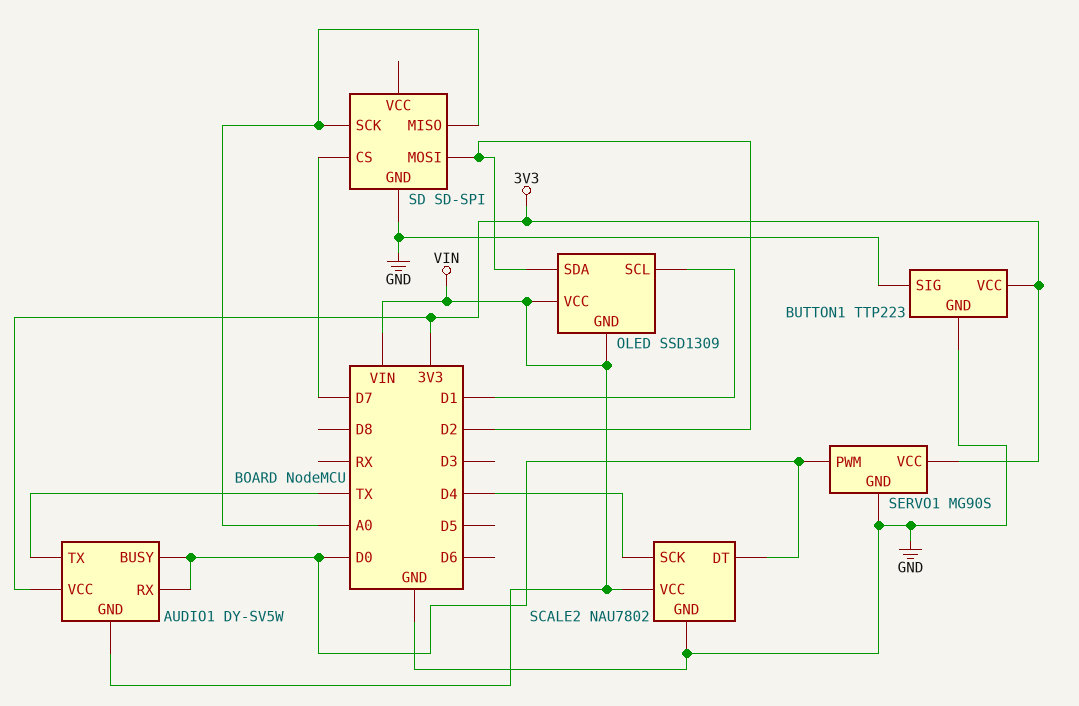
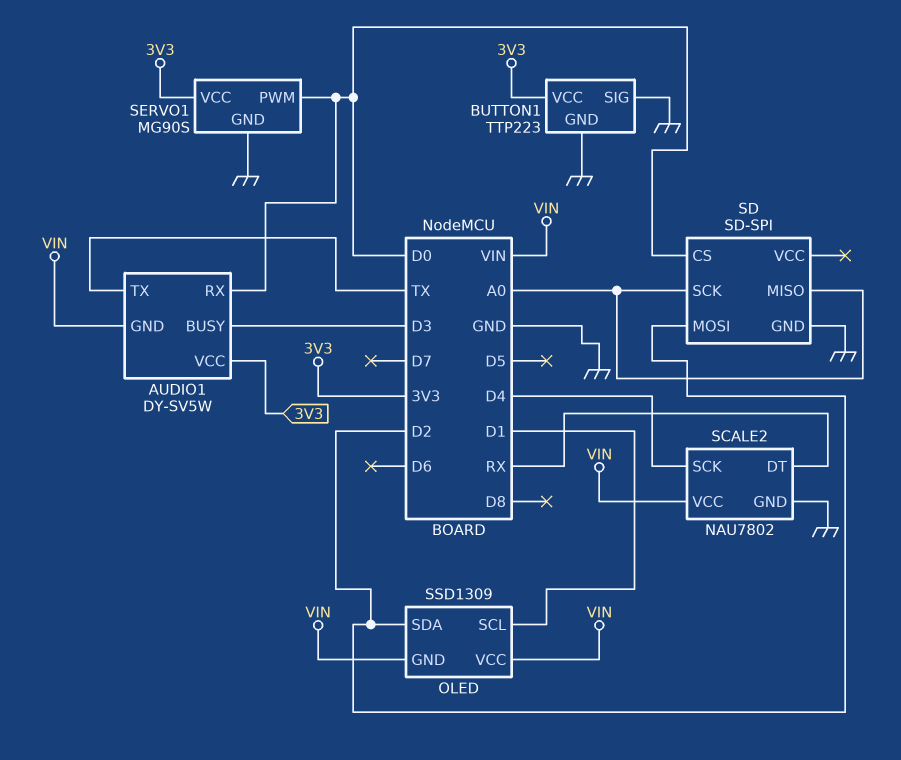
AUDIO1 pin BUSY: D0 -> D3
SCALE2 pin DT: D0 -> RX
SD pin CS: D7 -> D0

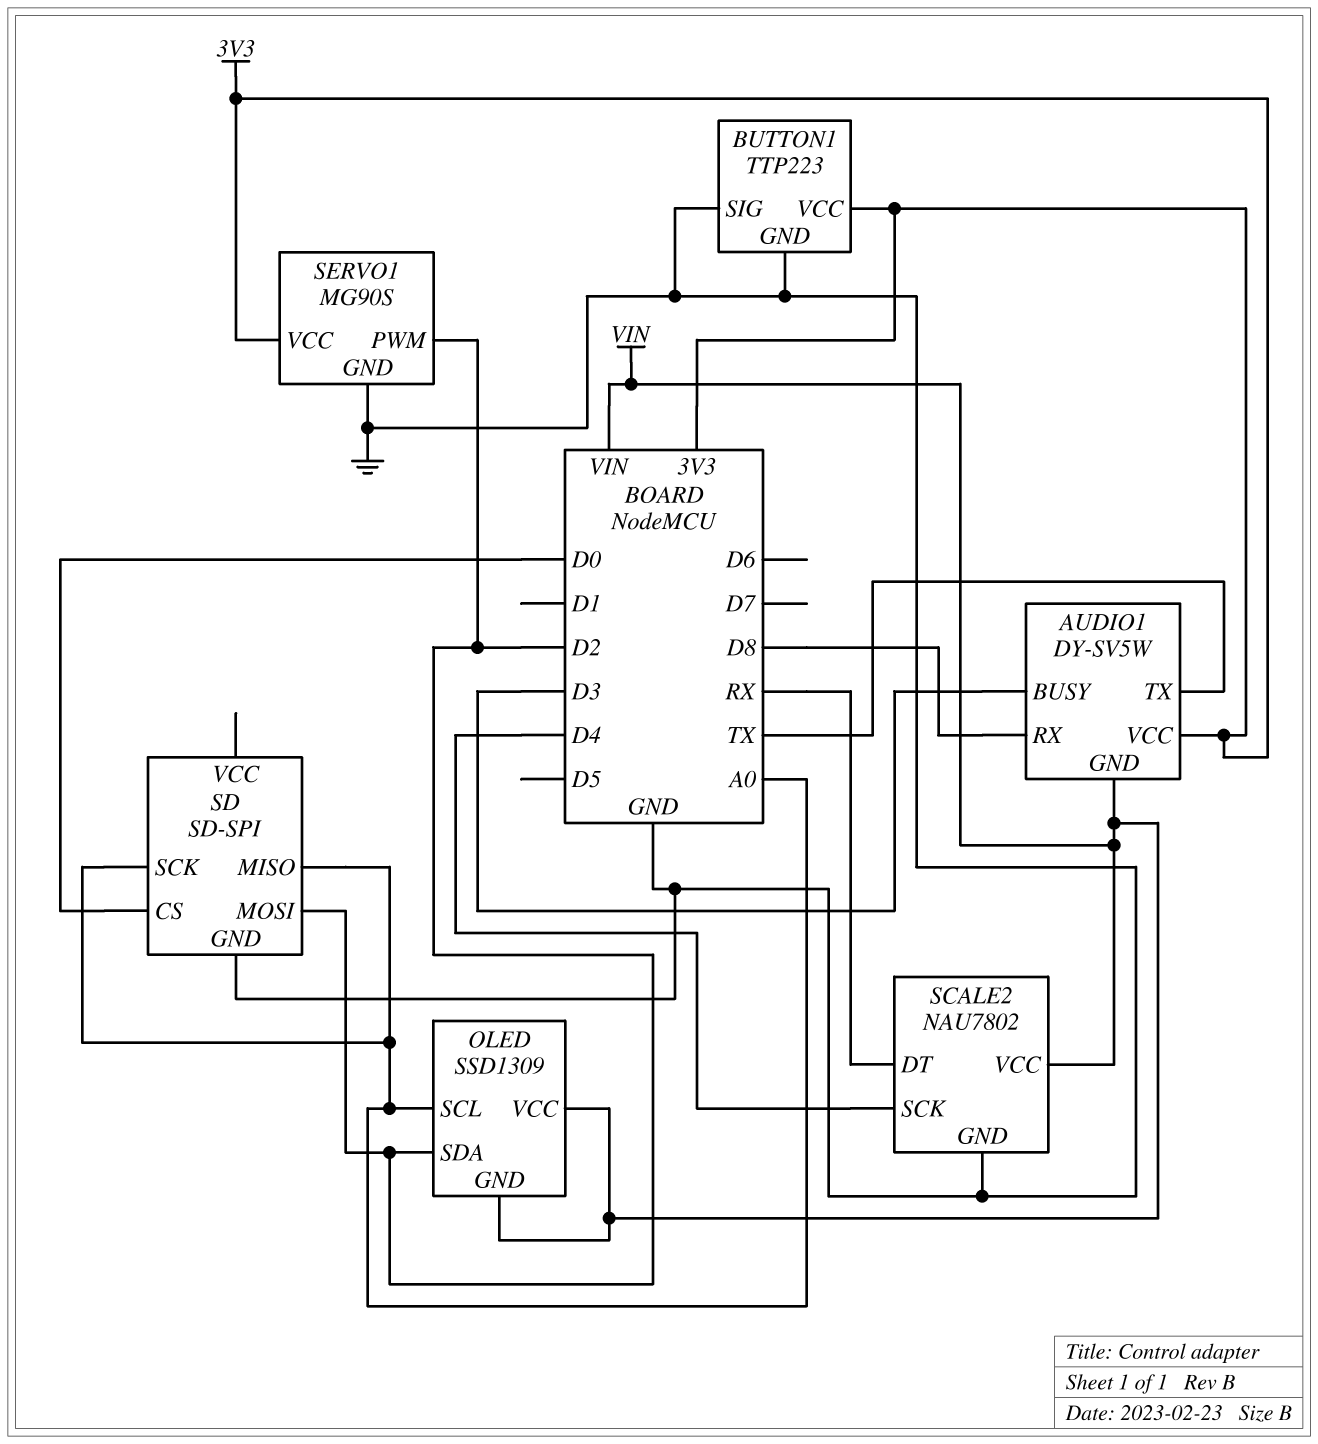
AUDIO1 pin RX: D0 -> D8
OLED pin SCL: D1 -> A0
SERVO1 pin PWM: D0 -> D2

